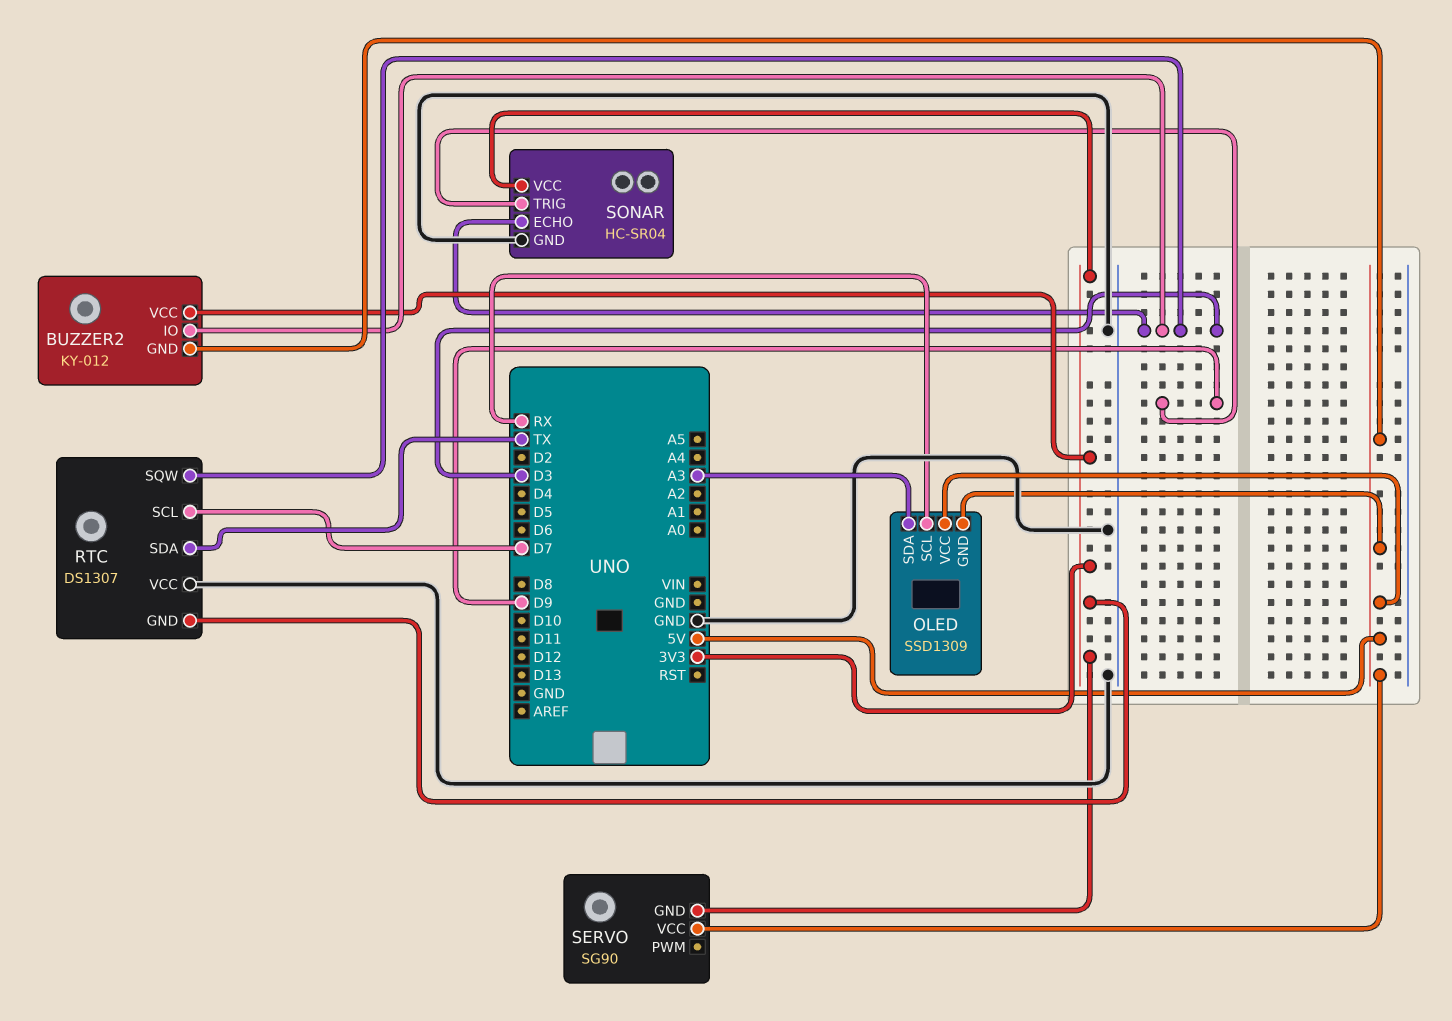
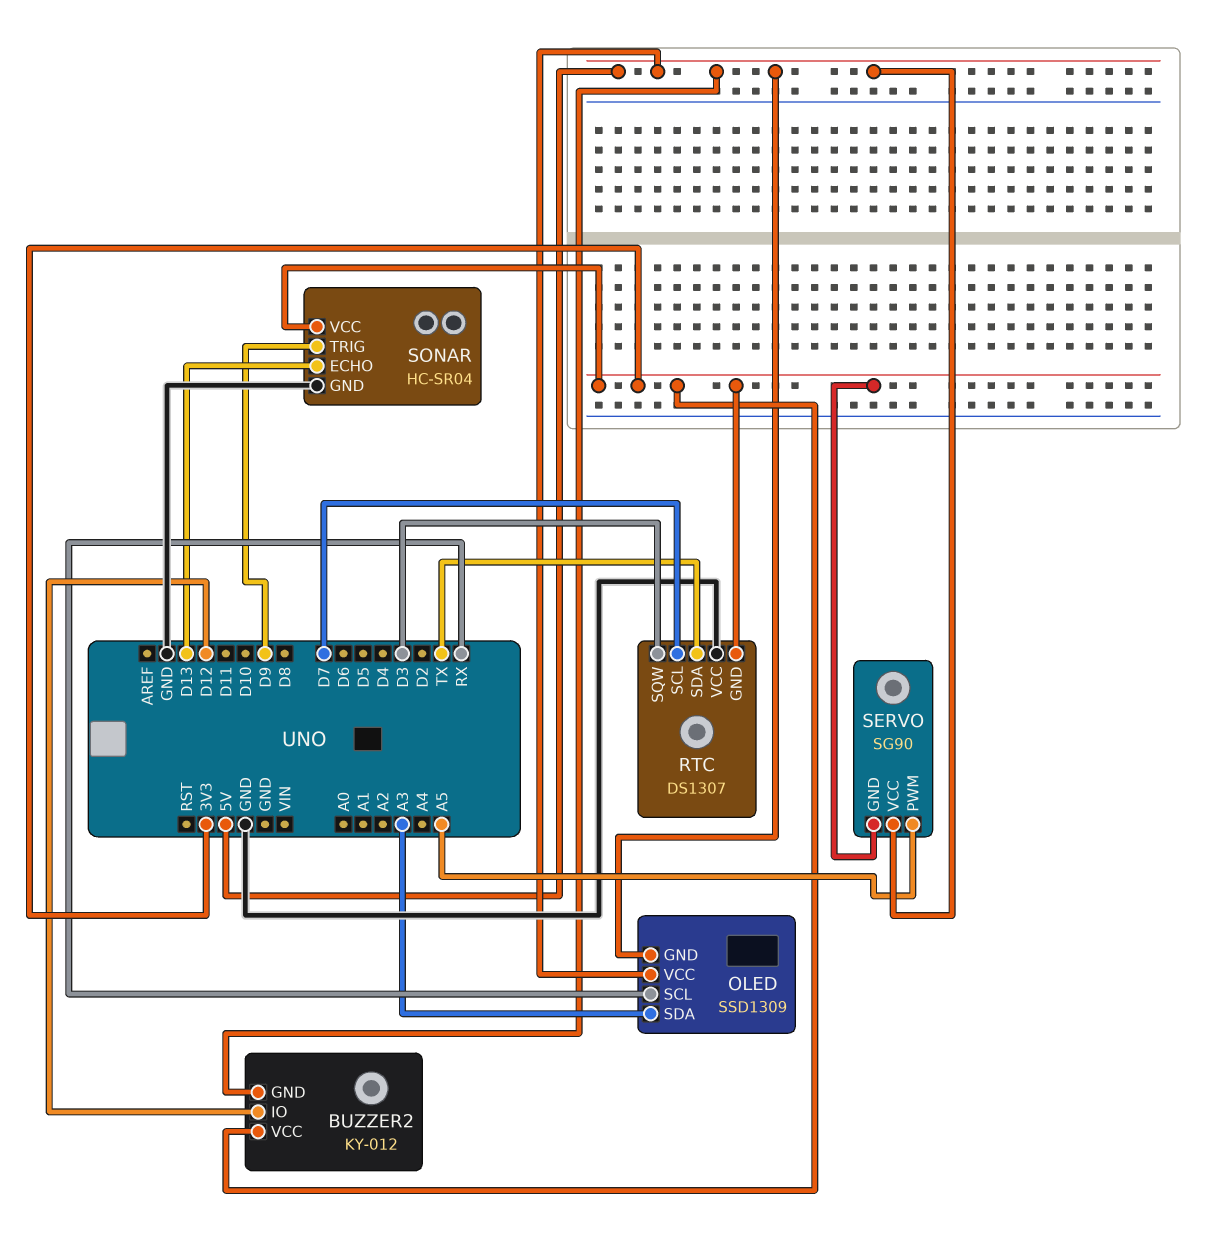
BUZZER2 pin IO: D3 -> D12
SERVO pin PWM: none -> A5
SONAR pin ECHO: D3 -> D13

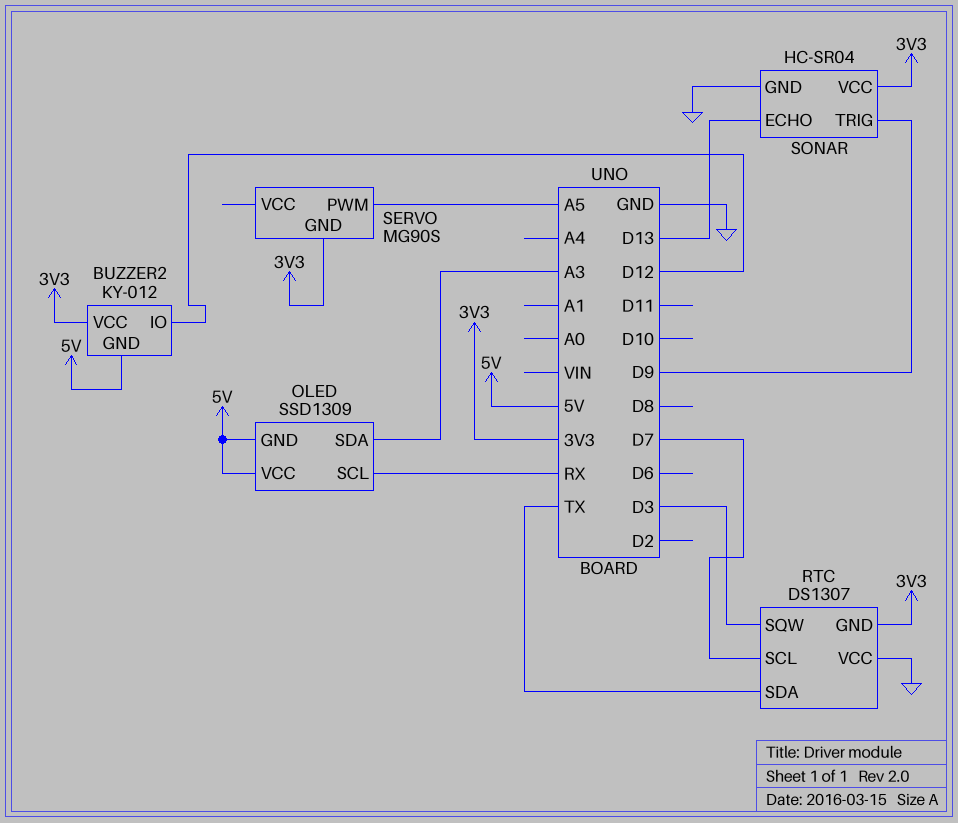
SERVO: SG90 -> MG90S
SERVO pin VCC: 5V -> none

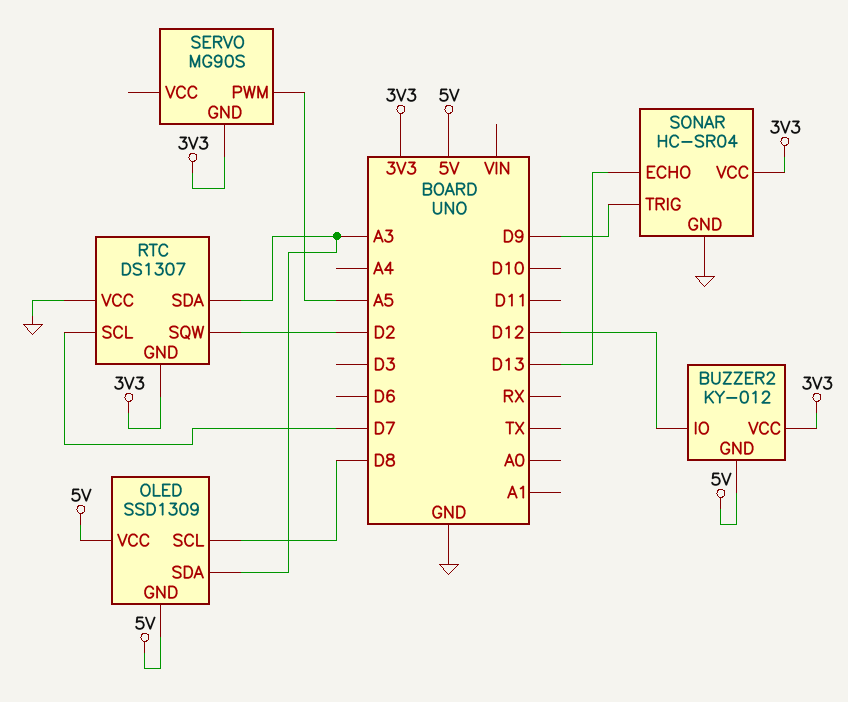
OLED pin SCL: RX -> D8
RTC pin SDA: TX -> A3
RTC pin SQW: D3 -> D2

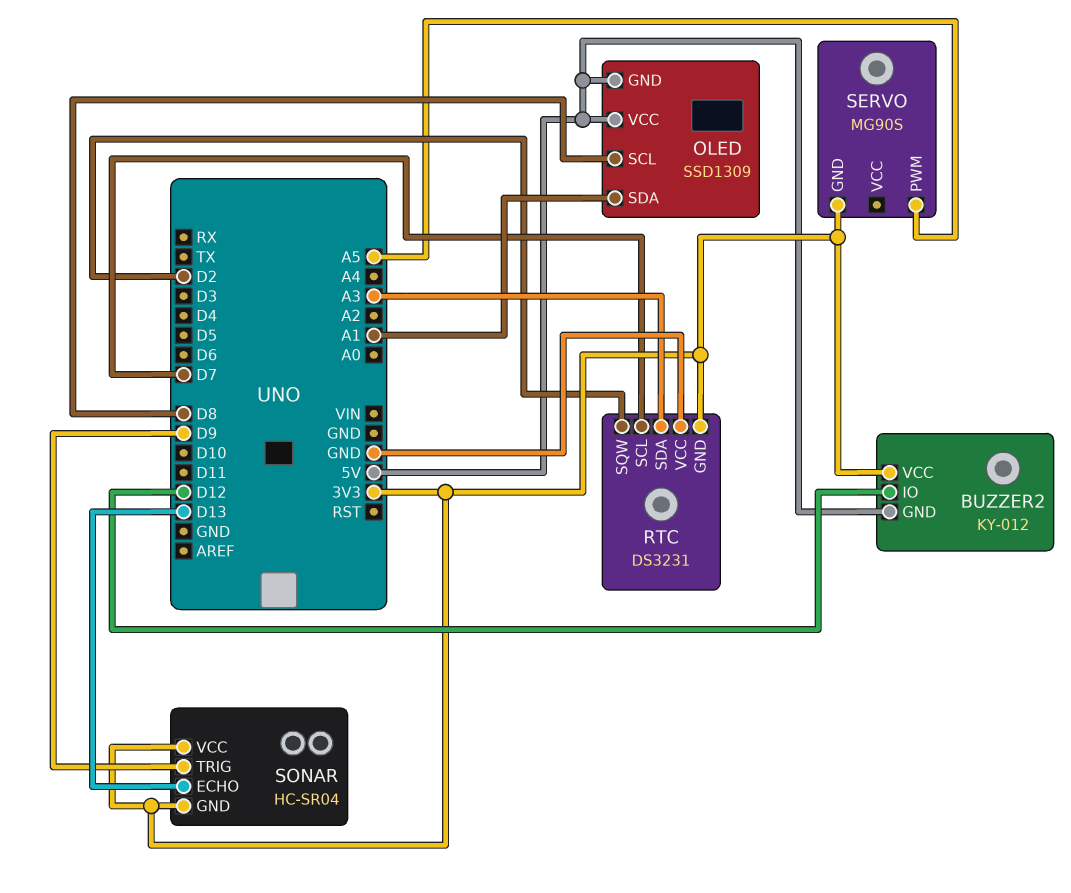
OLED pin SDA: A3 -> A1
RTC: DS1307 -> DS3231
SONAR pin GND: GND -> 3V3

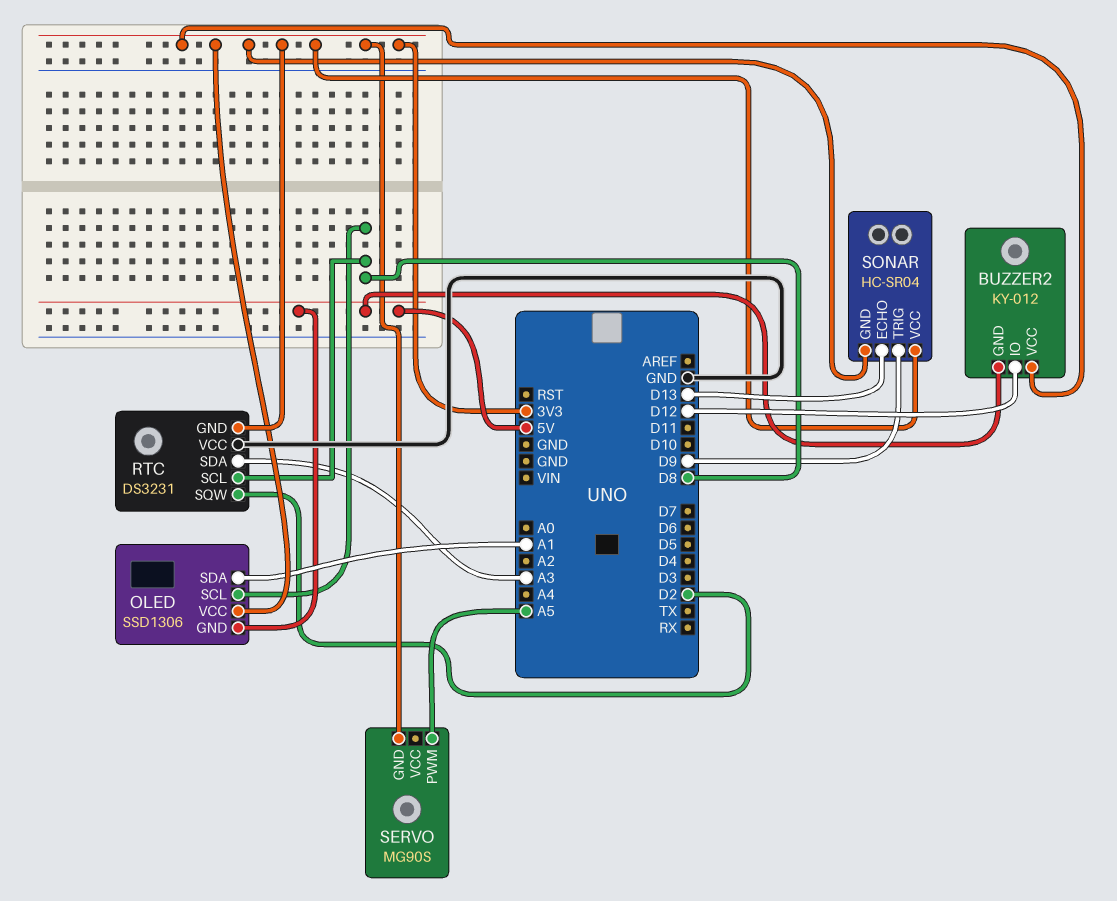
OLED: SSD1309 -> SSD1306
OLED pin VCC: 5V -> 3V3
RTC pin SCL: D7 -> D8

